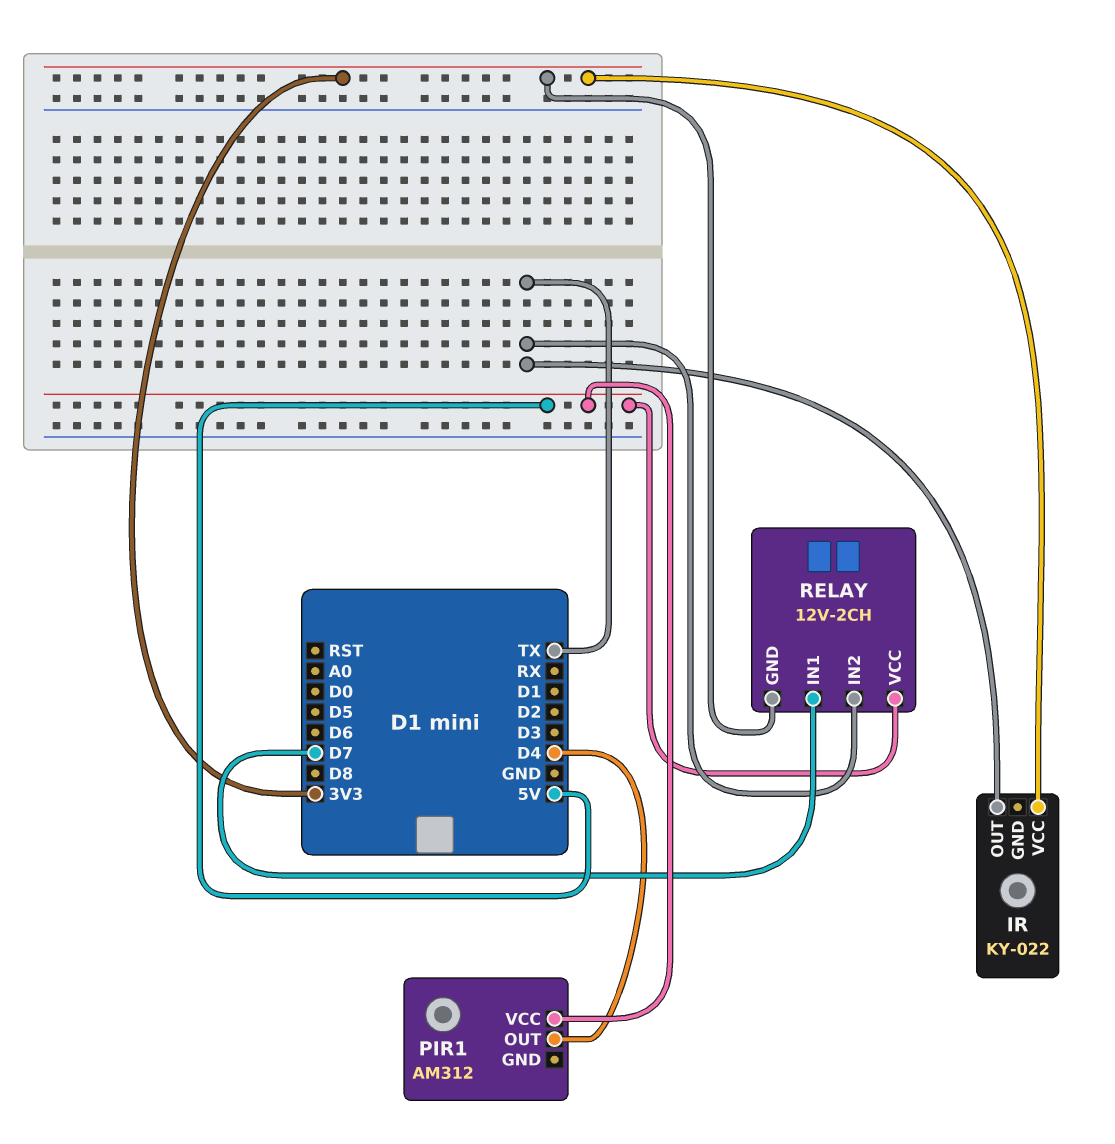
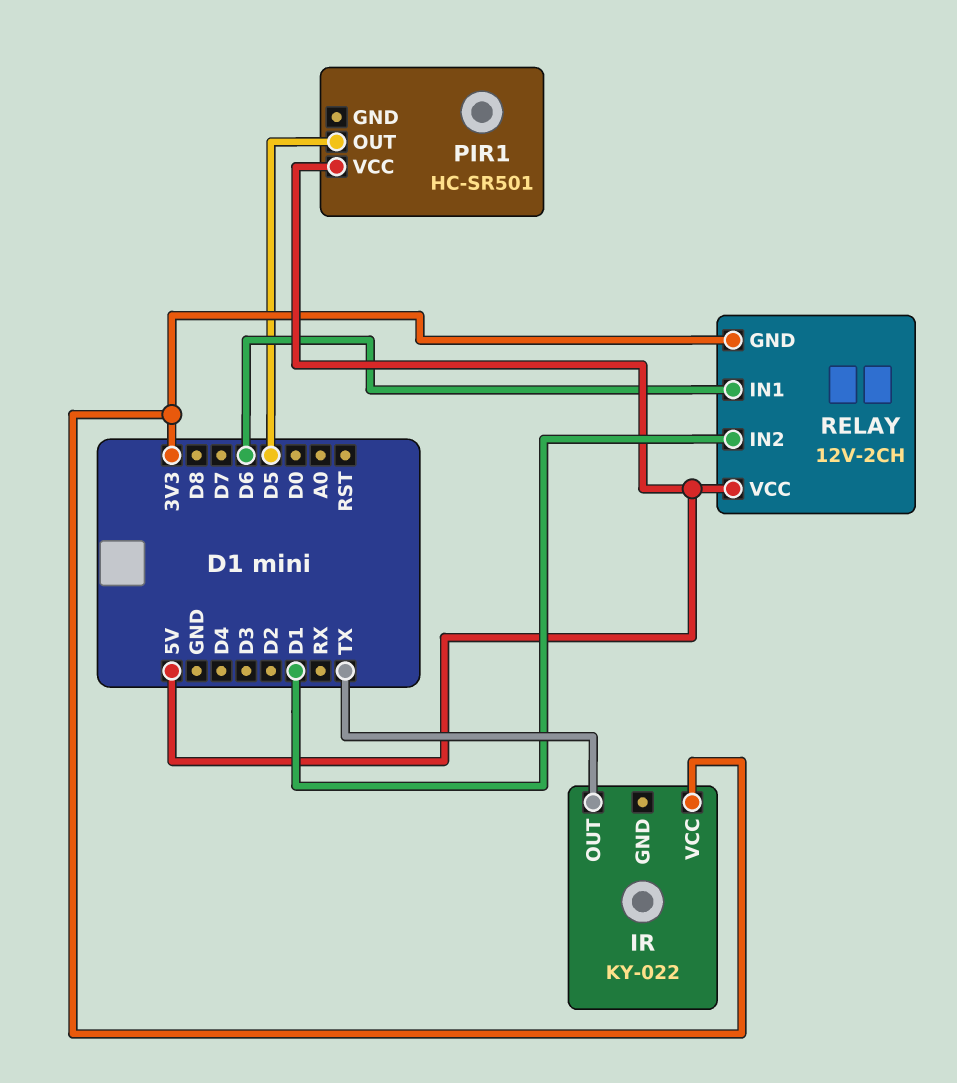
PIR1: AM312 -> HC-SR501
PIR1 pin OUT: D4 -> D5
RELAY pin IN1: D7 -> D6
RELAY pin IN2: TX -> D1

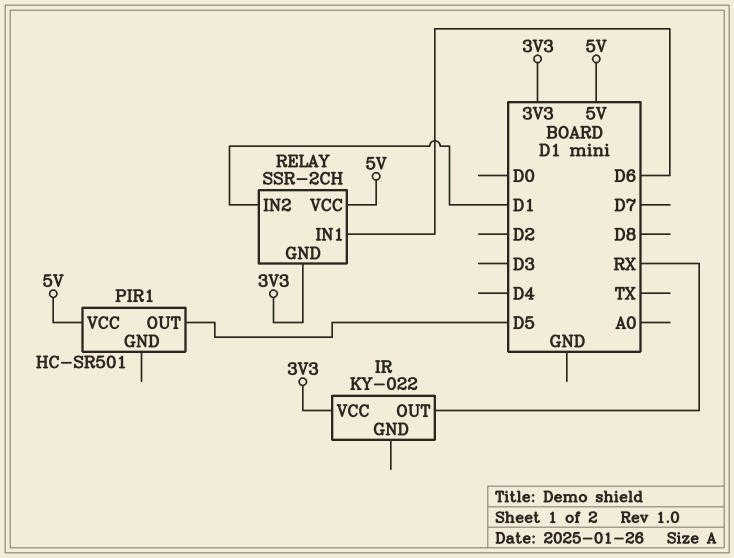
IR pin OUT: TX -> RX
RELAY: 12V-2CH -> SSR-2CH

